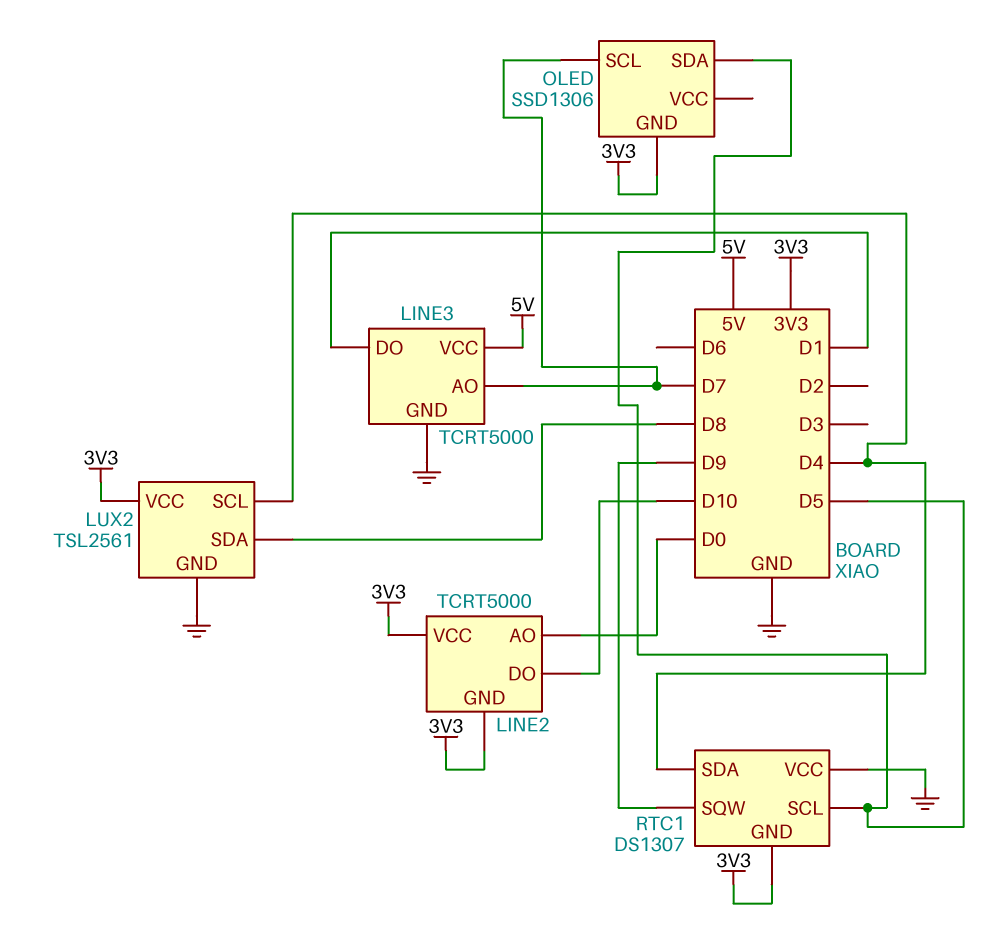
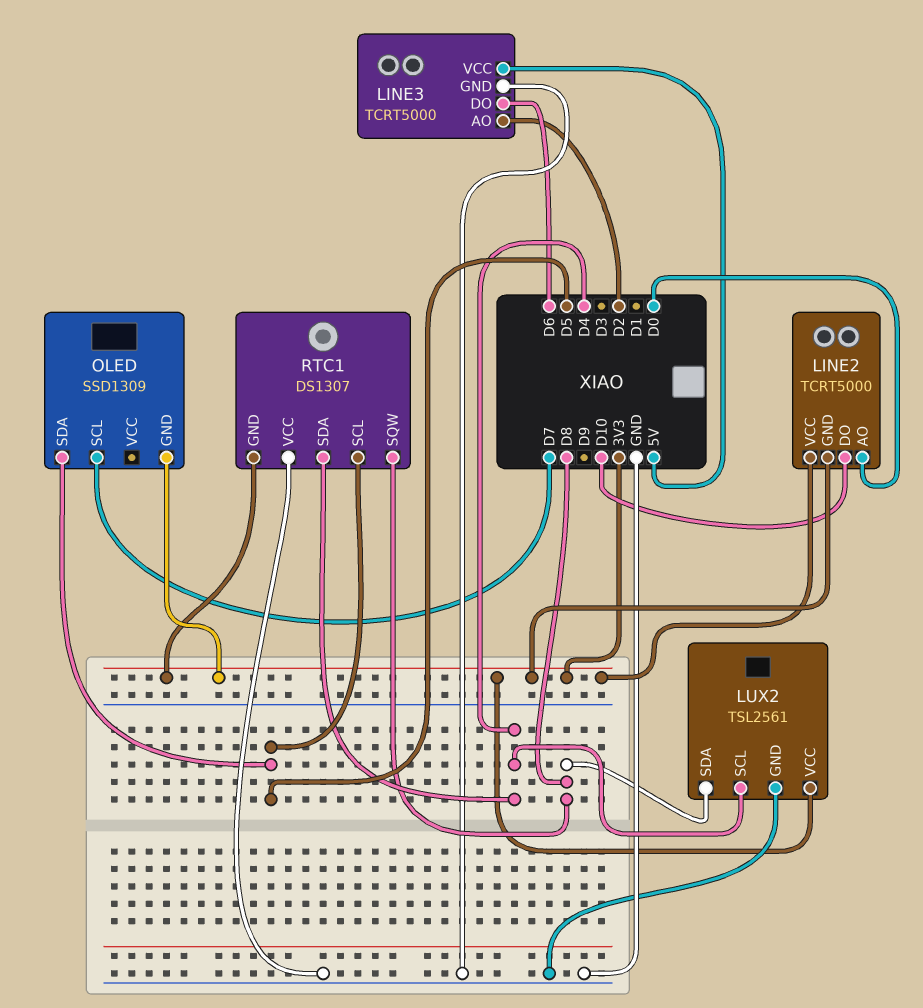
LINE3 pin AO: D7 -> D2
LINE3 pin DO: D1 -> D6
OLED: SSD1306 -> SSD1309
RTC1 pin SQW: D9 -> D8

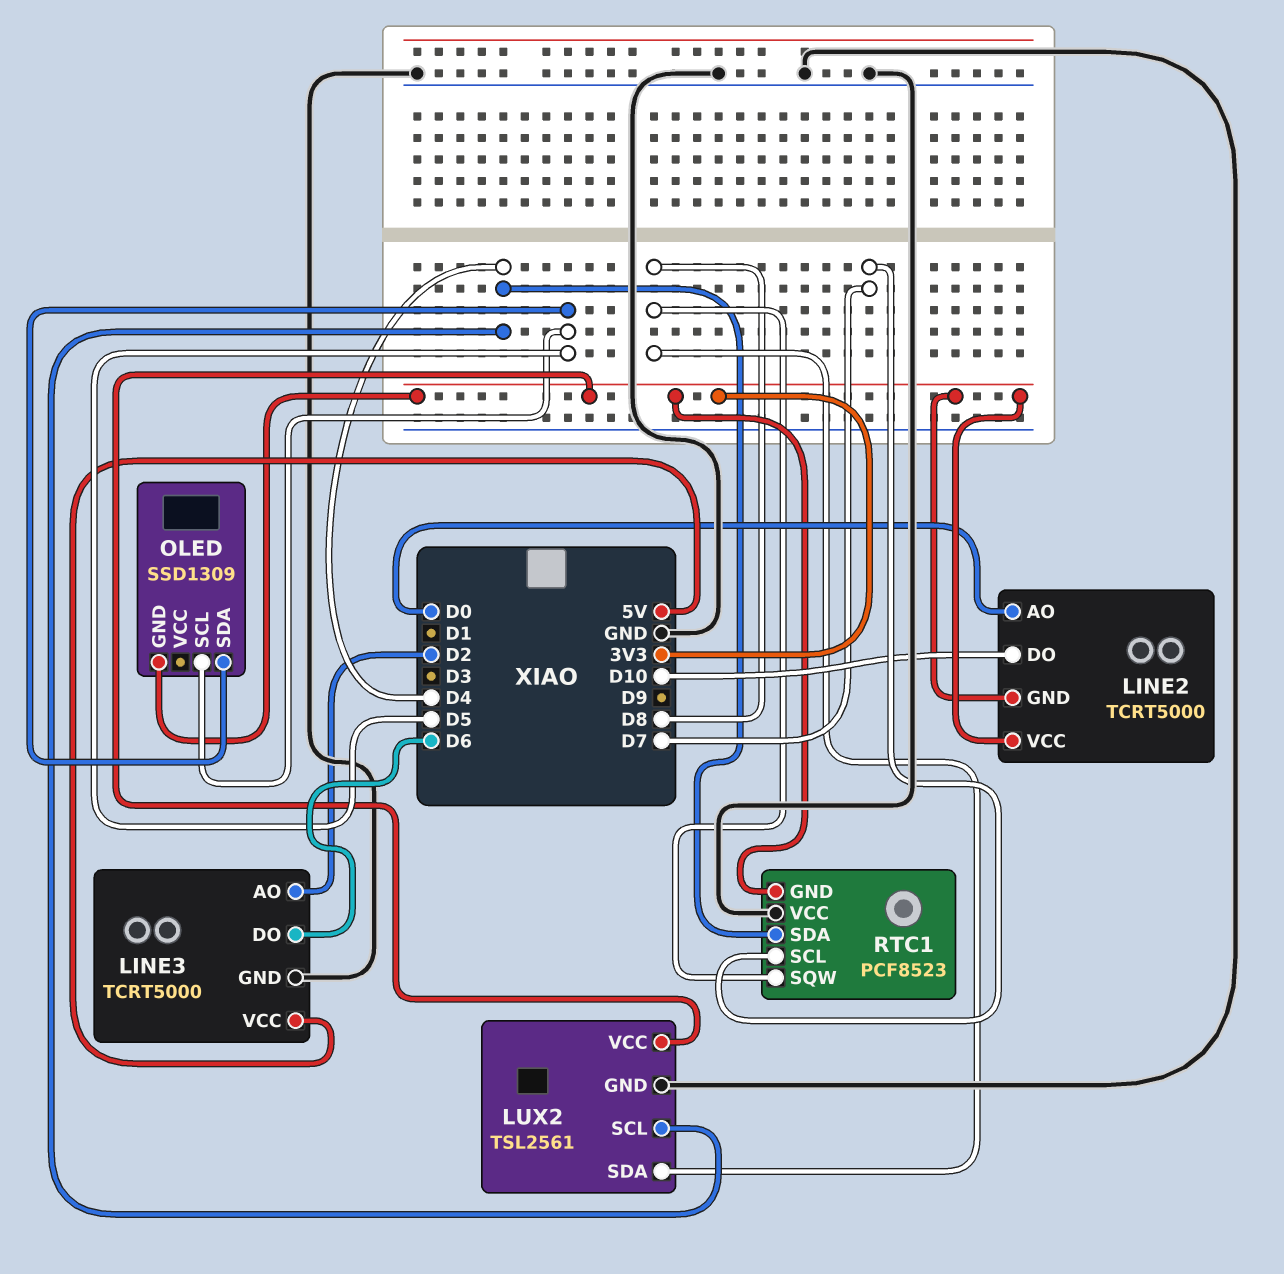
OLED pin SCL: D7 -> D5
RTC1: DS1307 -> PCF8523
RTC1 pin SCL: D5 -> D7

